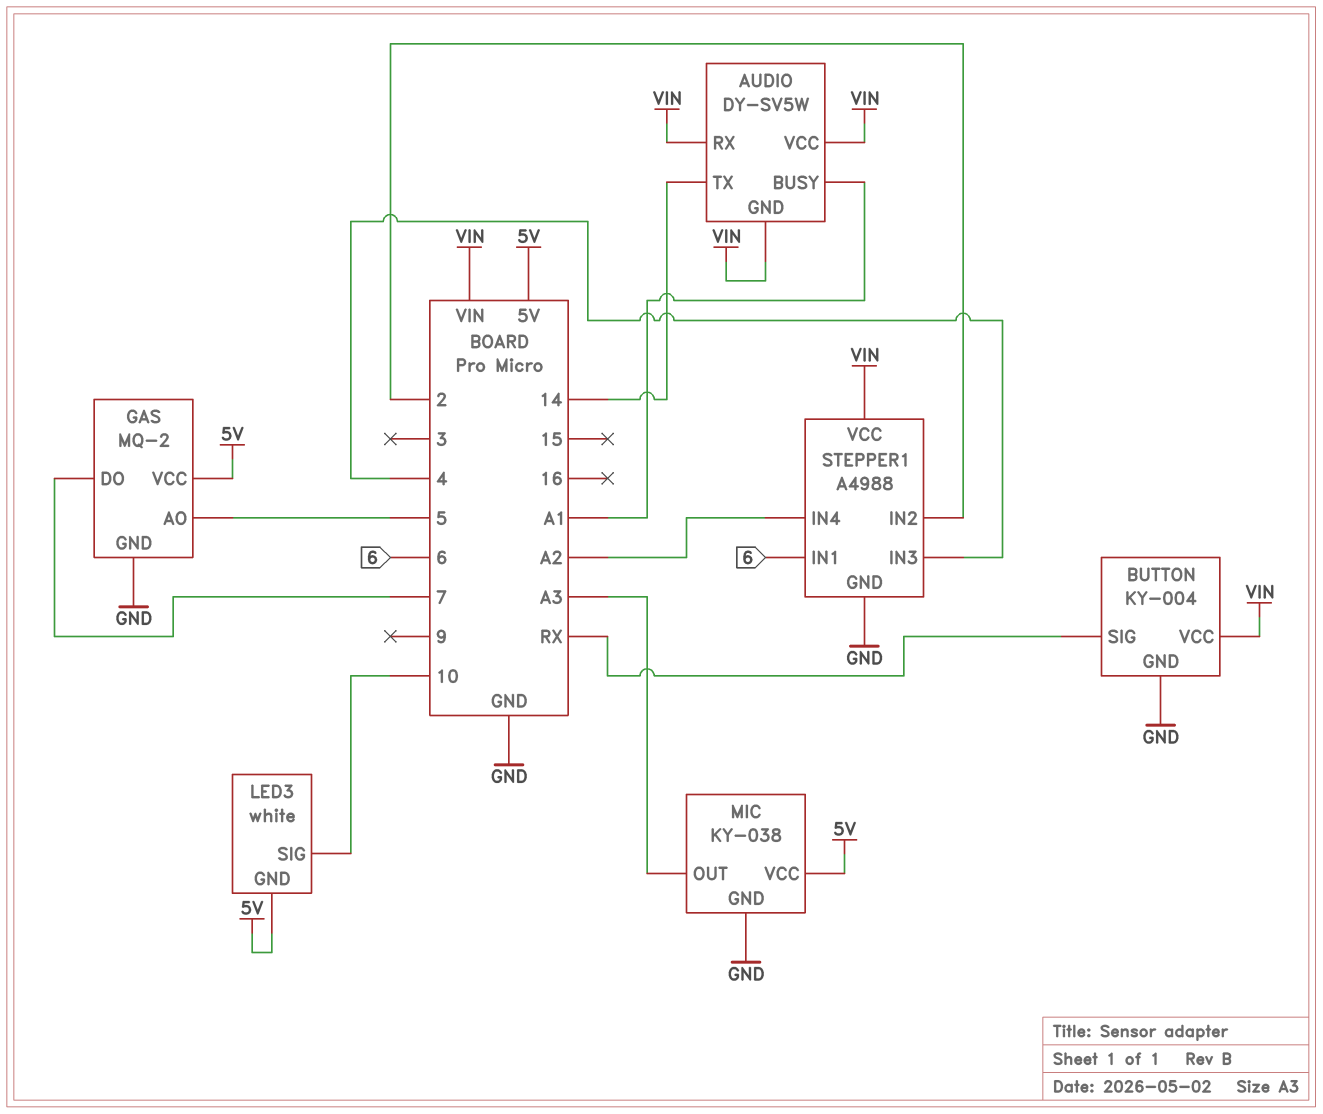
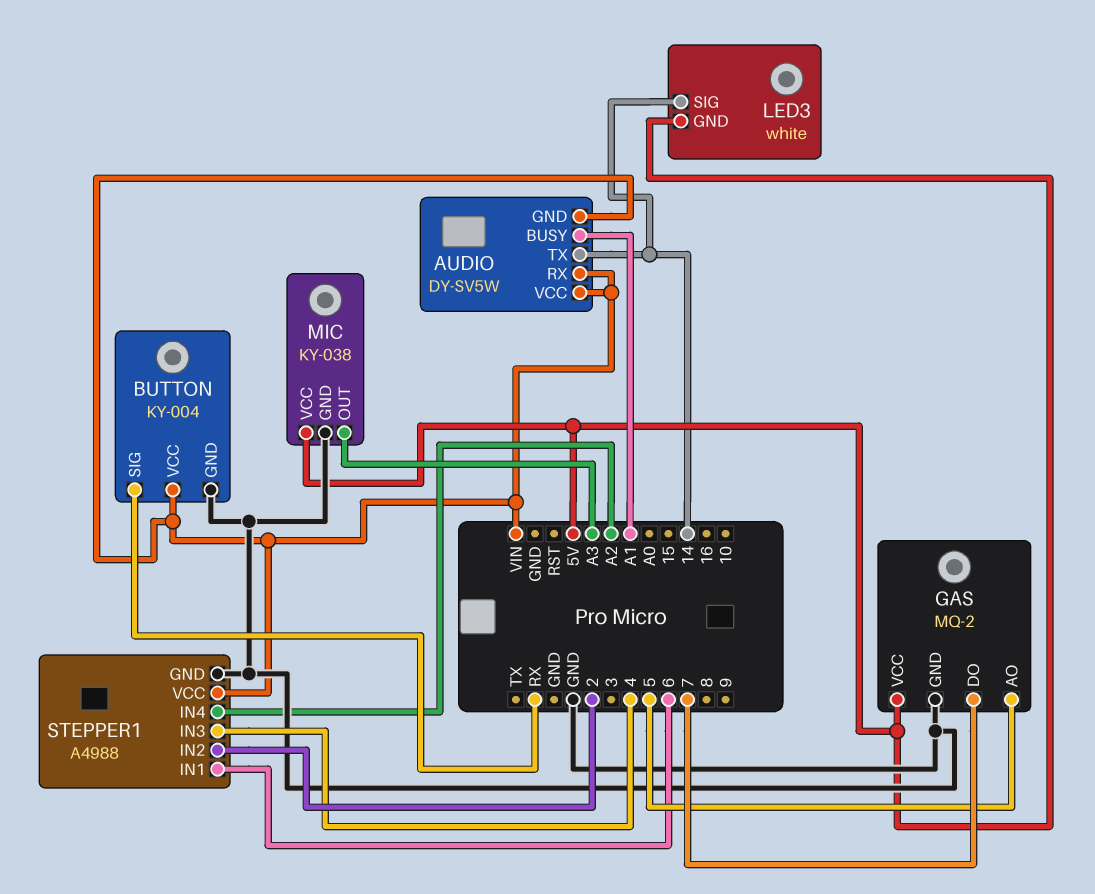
LED3 pin SIG: 10 -> 14

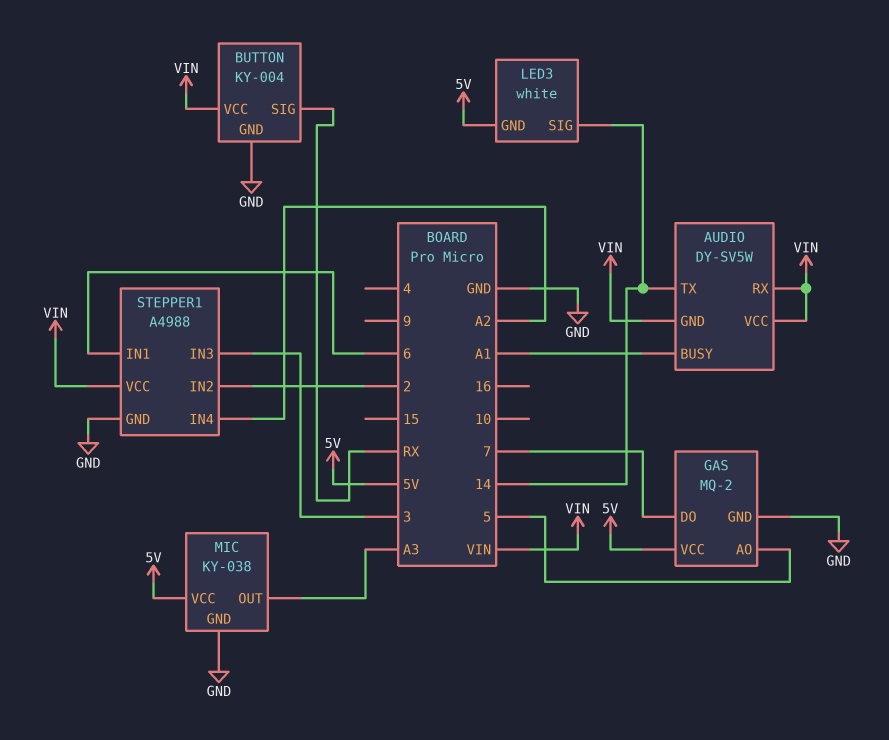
STEPPER1 pin IN3: 4 -> 3

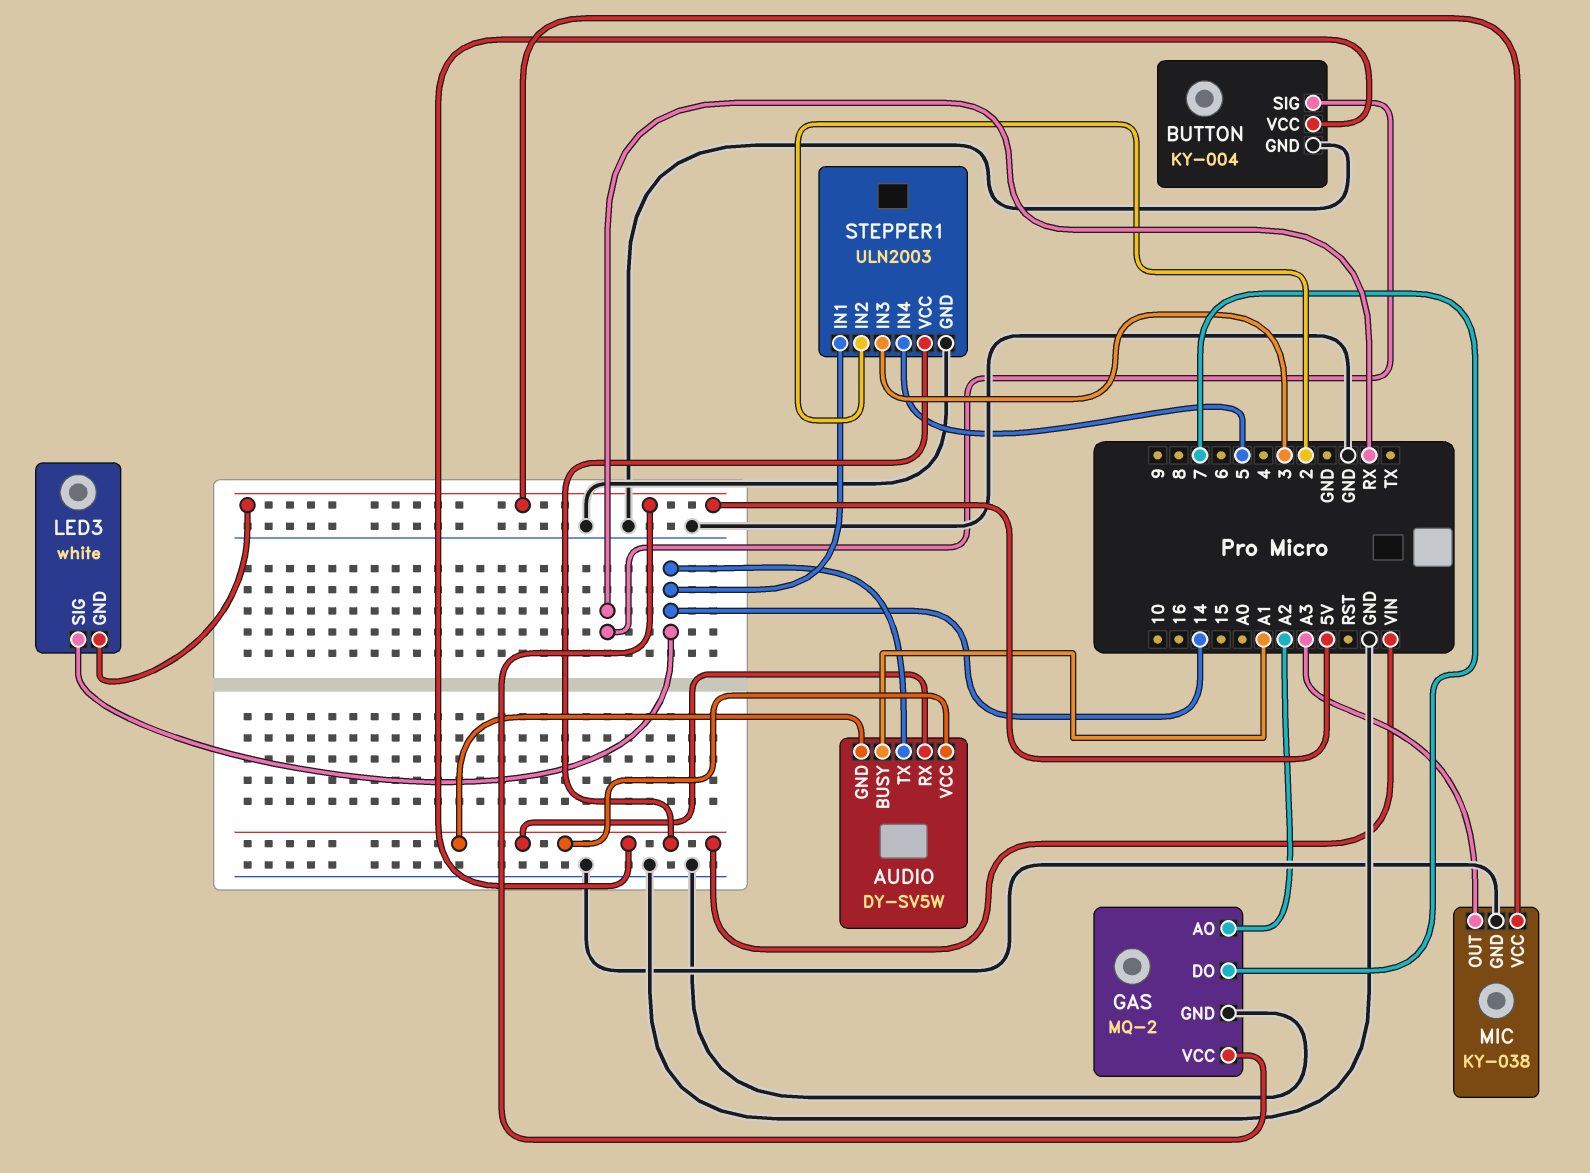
GAS pin AO: 5 -> A2
STEPPER1: A4988 -> ULN2003
STEPPER1 pin IN1: 6 -> 14
STEPPER1 pin IN4: A2 -> 5

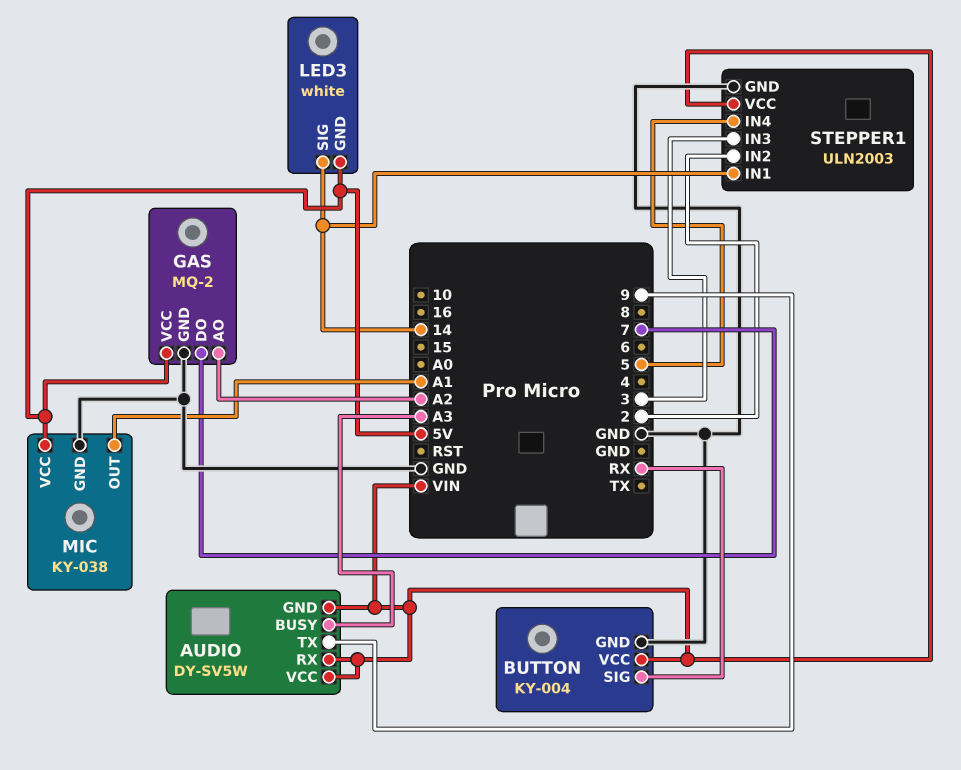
AUDIO pin BUSY: A1 -> A3
AUDIO pin TX: 14 -> 9
MIC pin OUT: A3 -> A1

